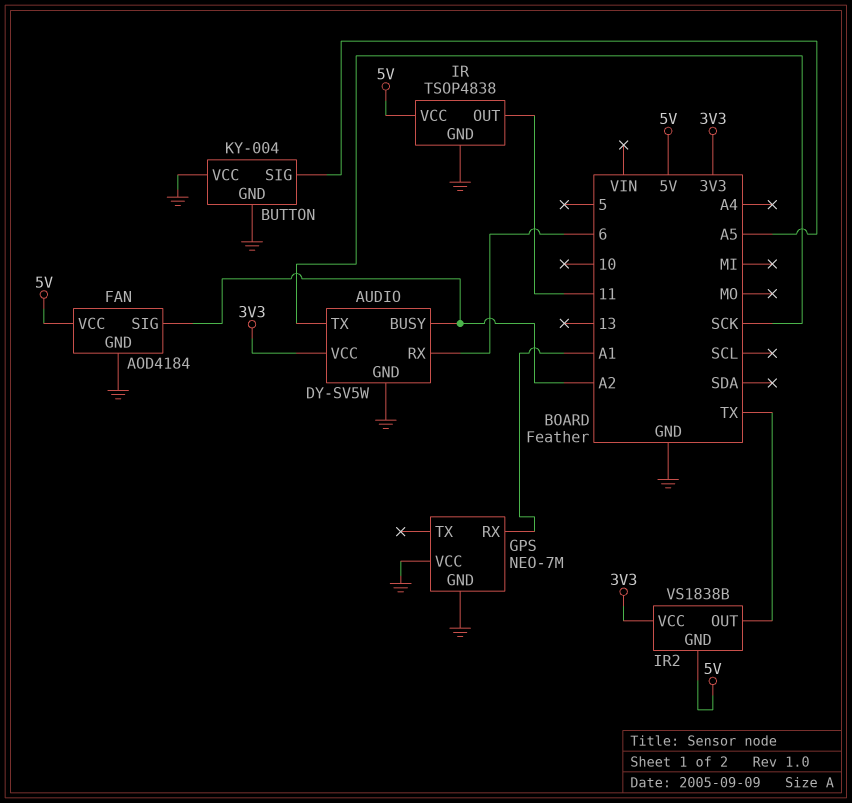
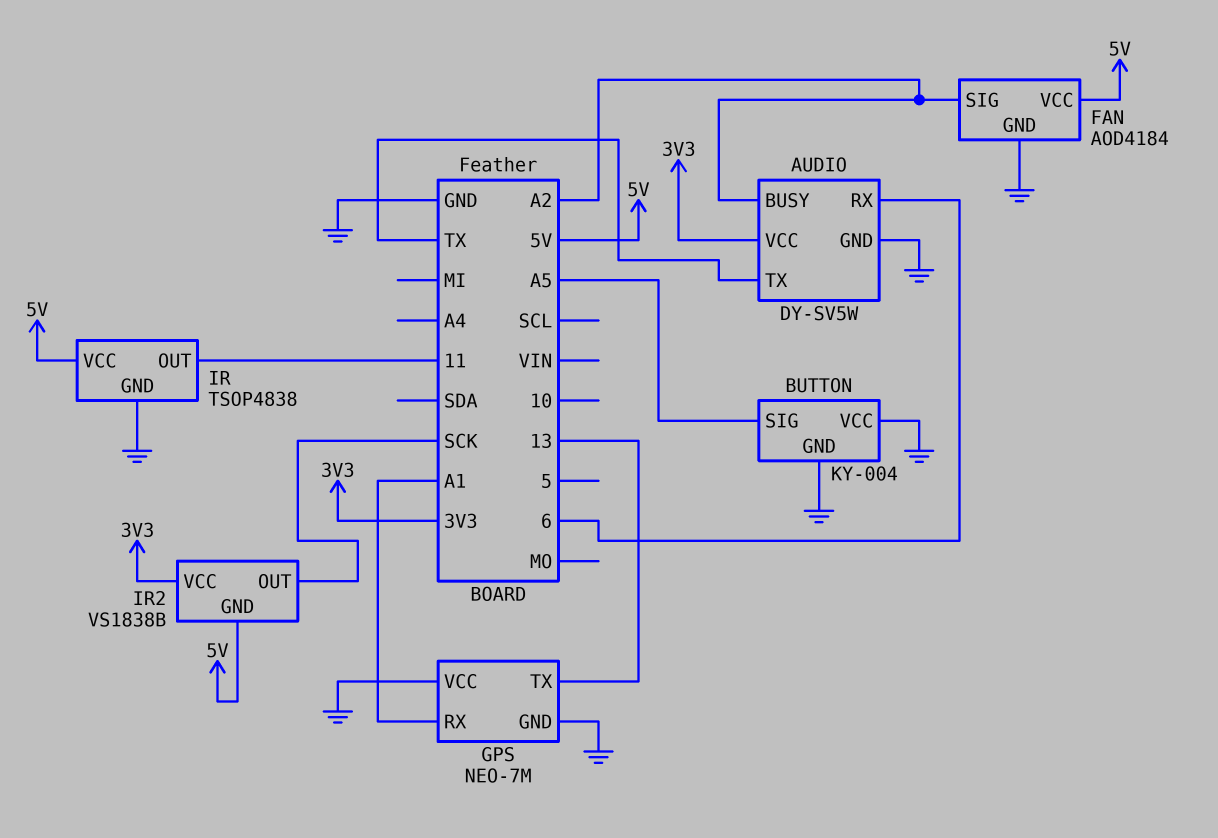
AUDIO pin TX: SCK -> TX
GPS pin TX: none -> 13
IR2 pin OUT: TX -> SCK

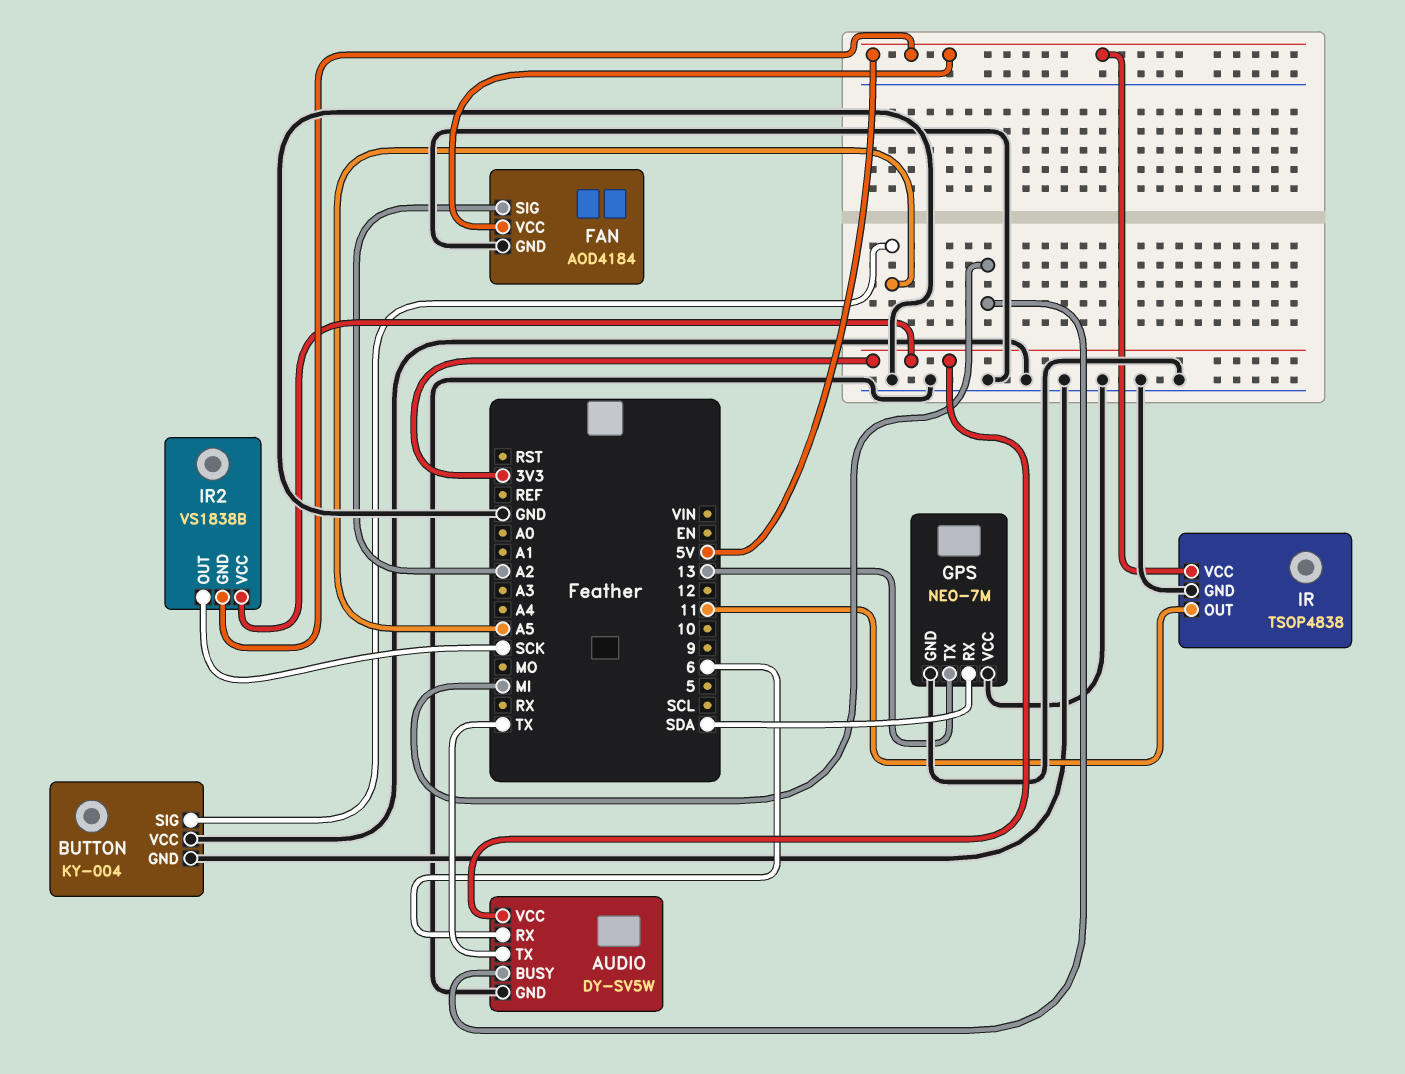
AUDIO pin BUSY: A2 -> MI
GPS pin RX: A1 -> SDA

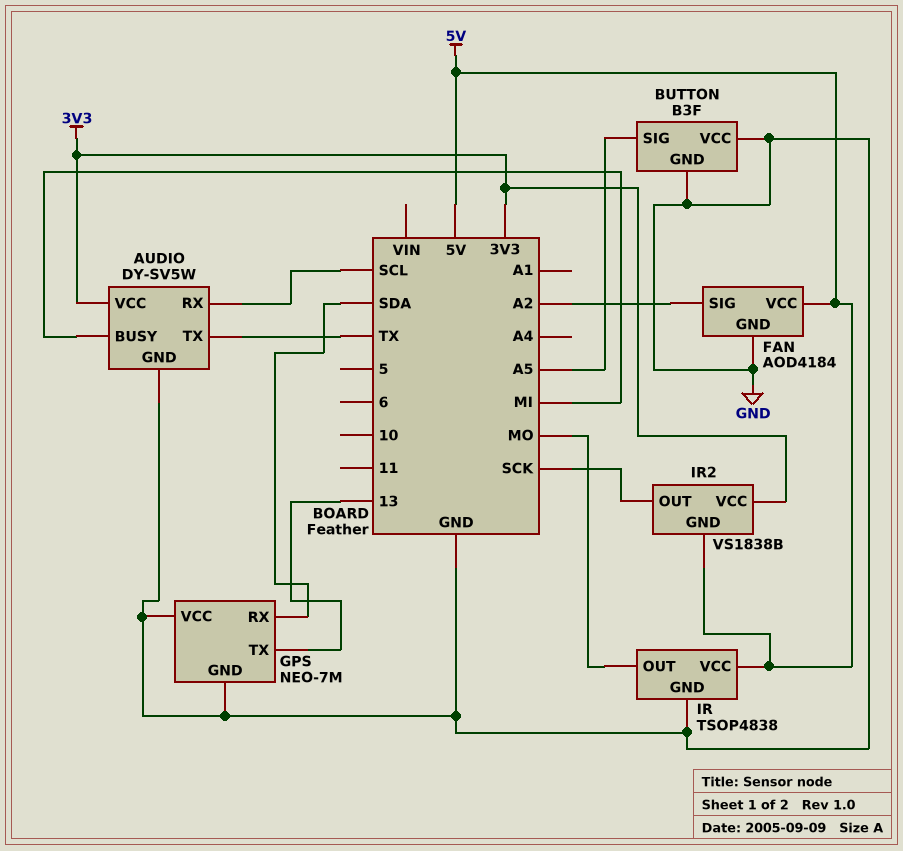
AUDIO pin RX: 6 -> SCL
BUTTON: KY-004 -> B3F
IR pin OUT: 11 -> MO

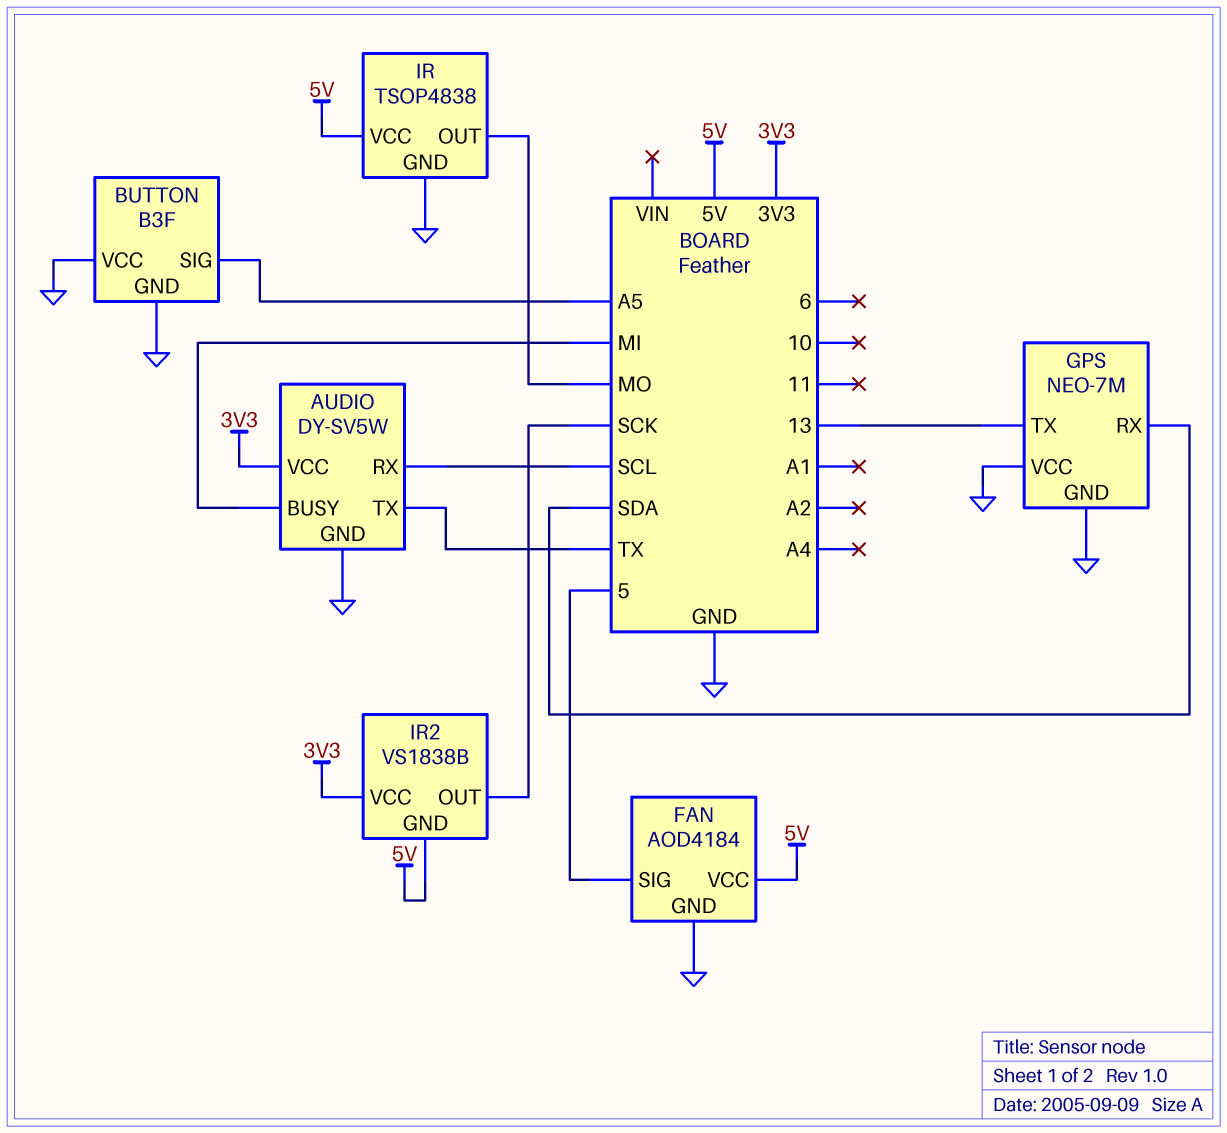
FAN pin SIG: A2 -> 5

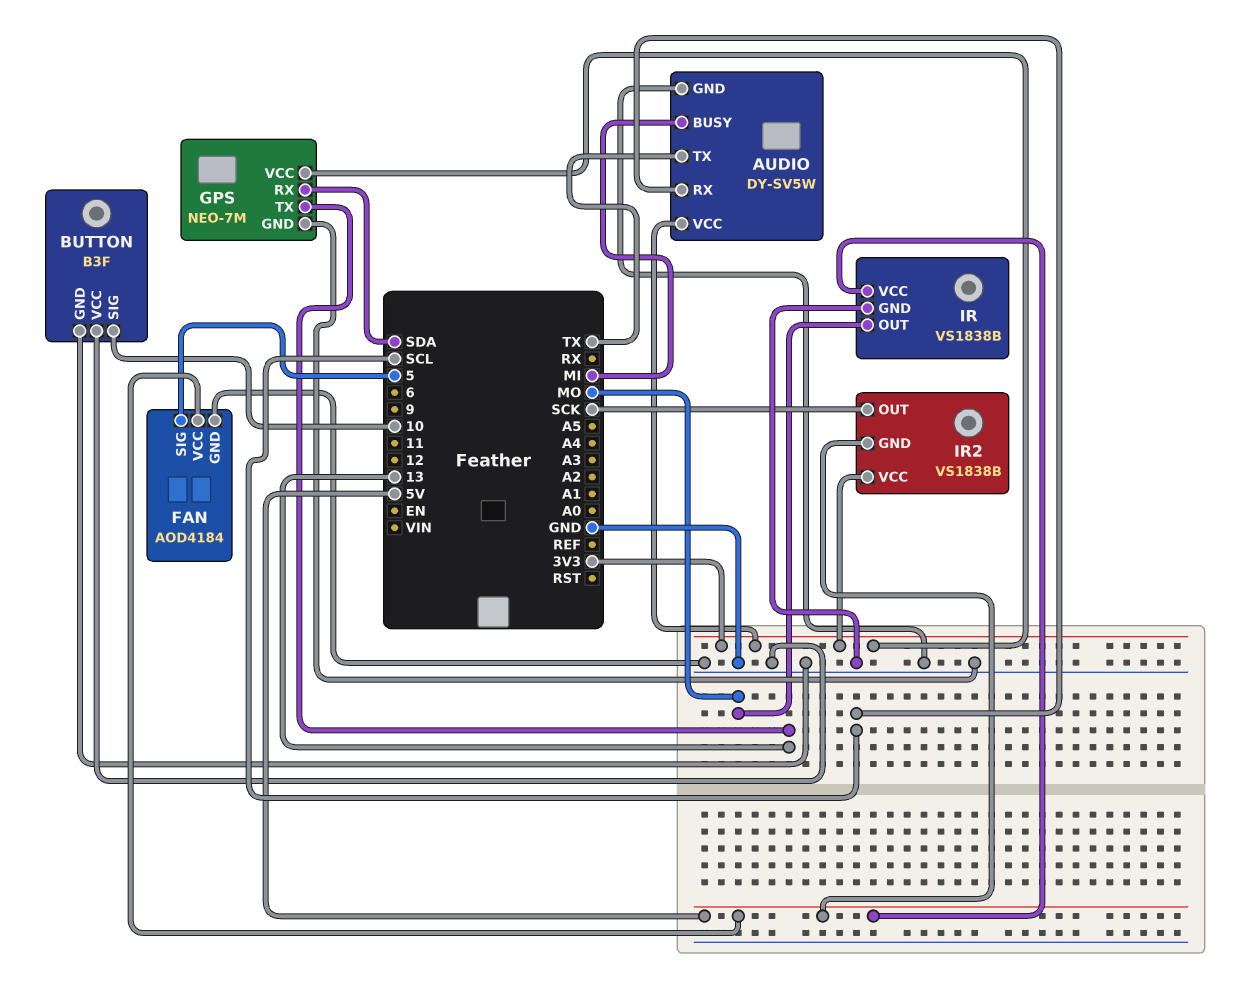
BUTTON pin SIG: A5 -> 10
GPS pin VCC: GND -> 3V3
IR: TSOP4838 -> VS1838B

